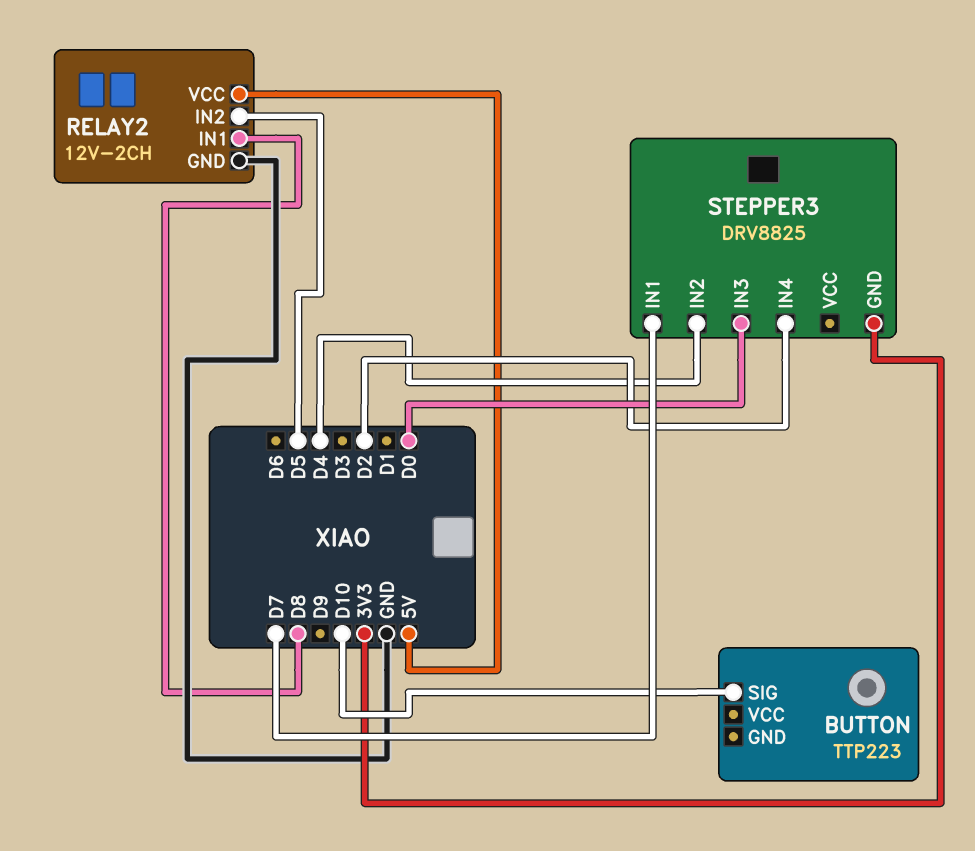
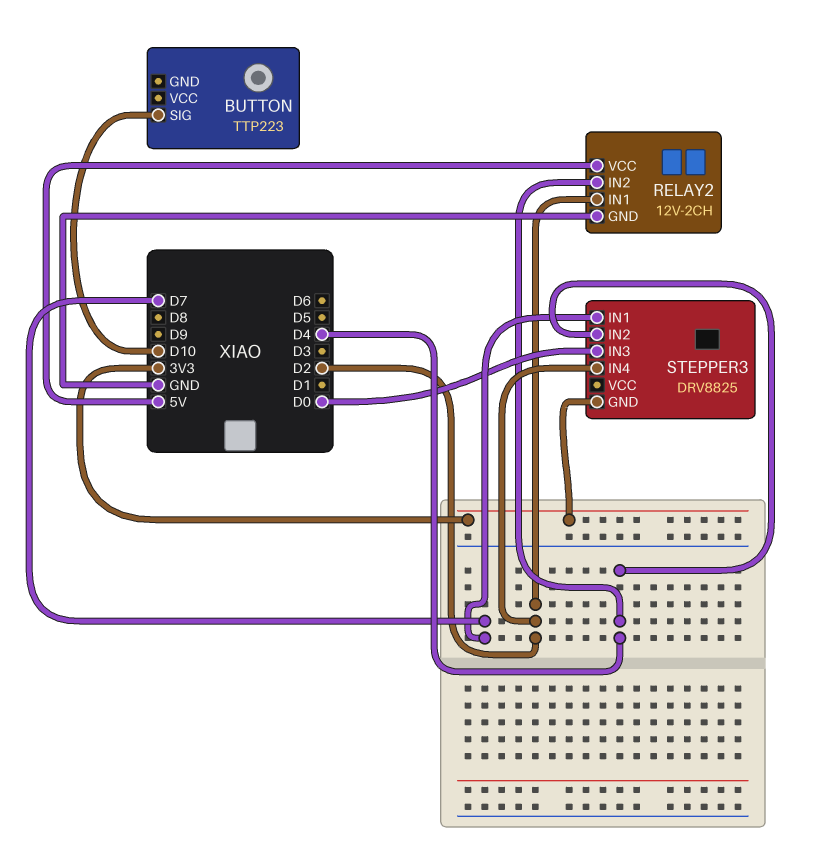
RELAY2 pin IN1: D8 -> D2
RELAY2 pin IN2: D5 -> D4

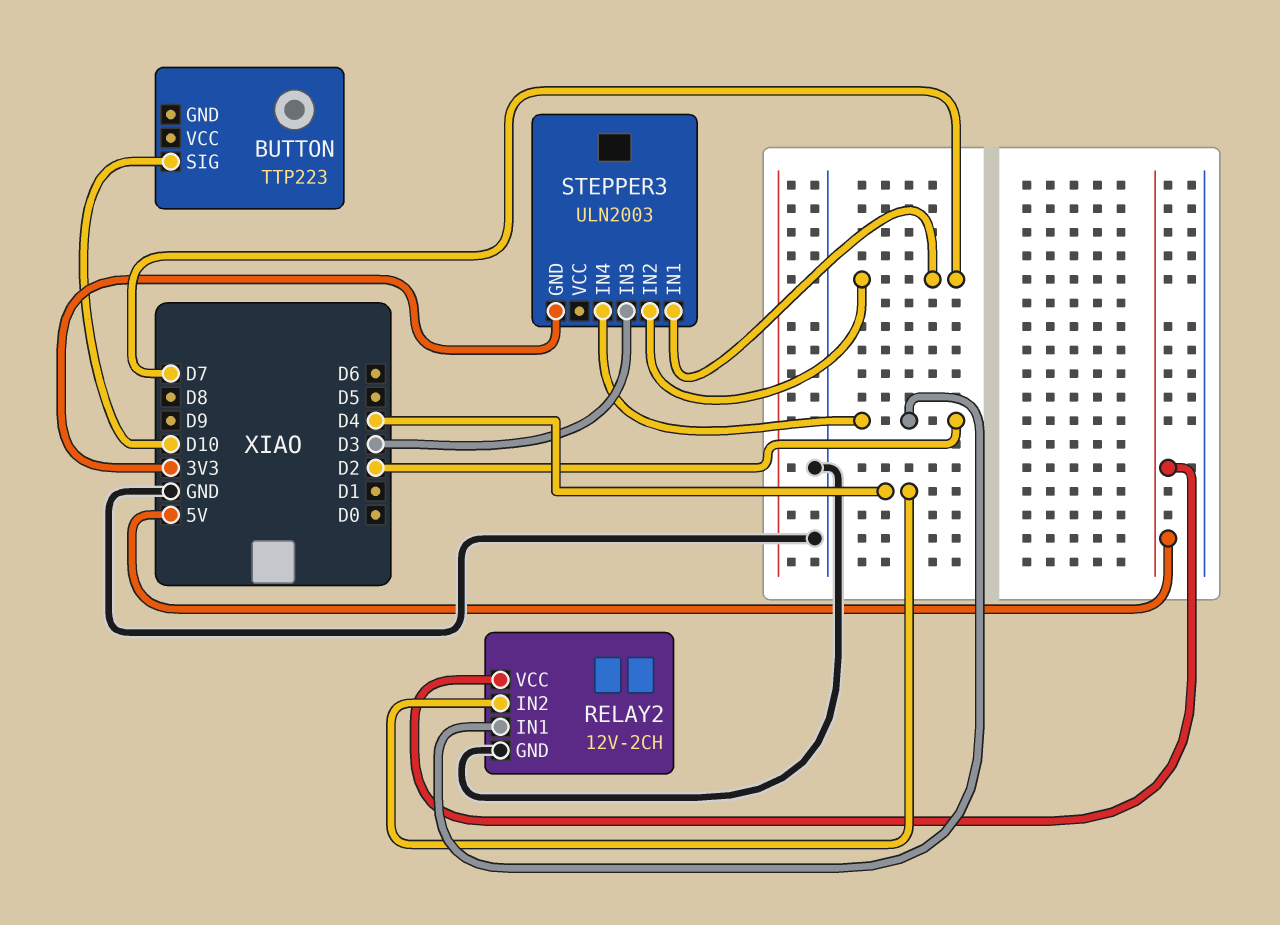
STEPPER3: DRV8825 -> ULN2003
STEPPER3 pin IN2: D4 -> D7
STEPPER3 pin IN3: D0 -> D3

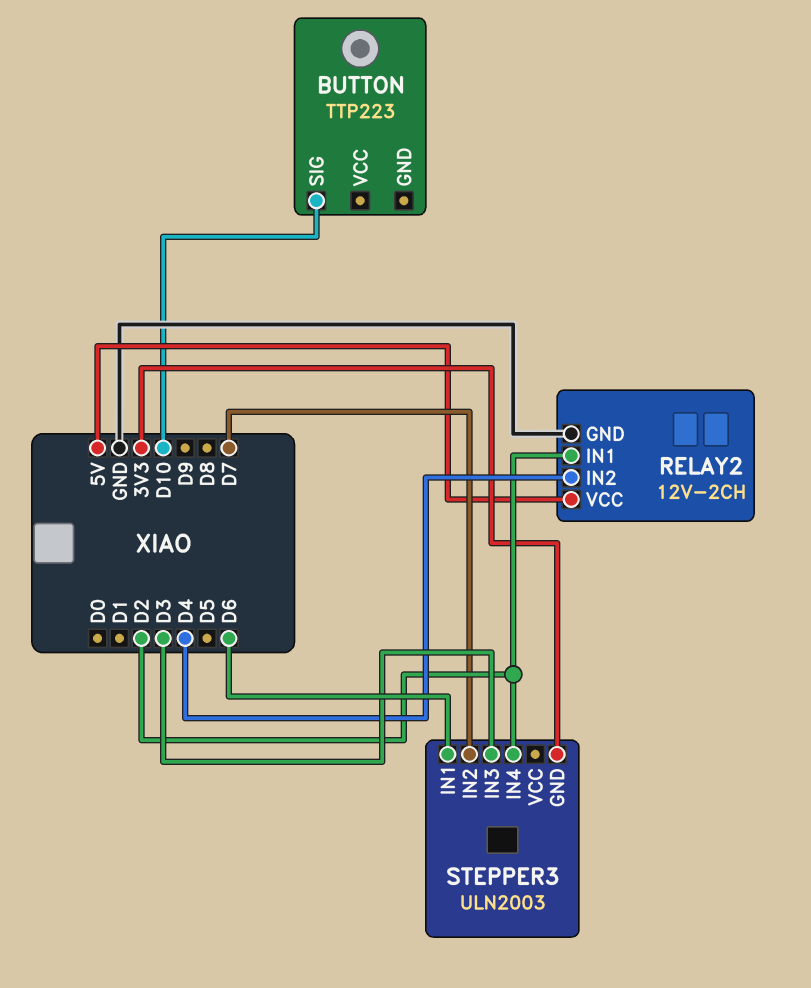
STEPPER3 pin IN1: D7 -> D6

